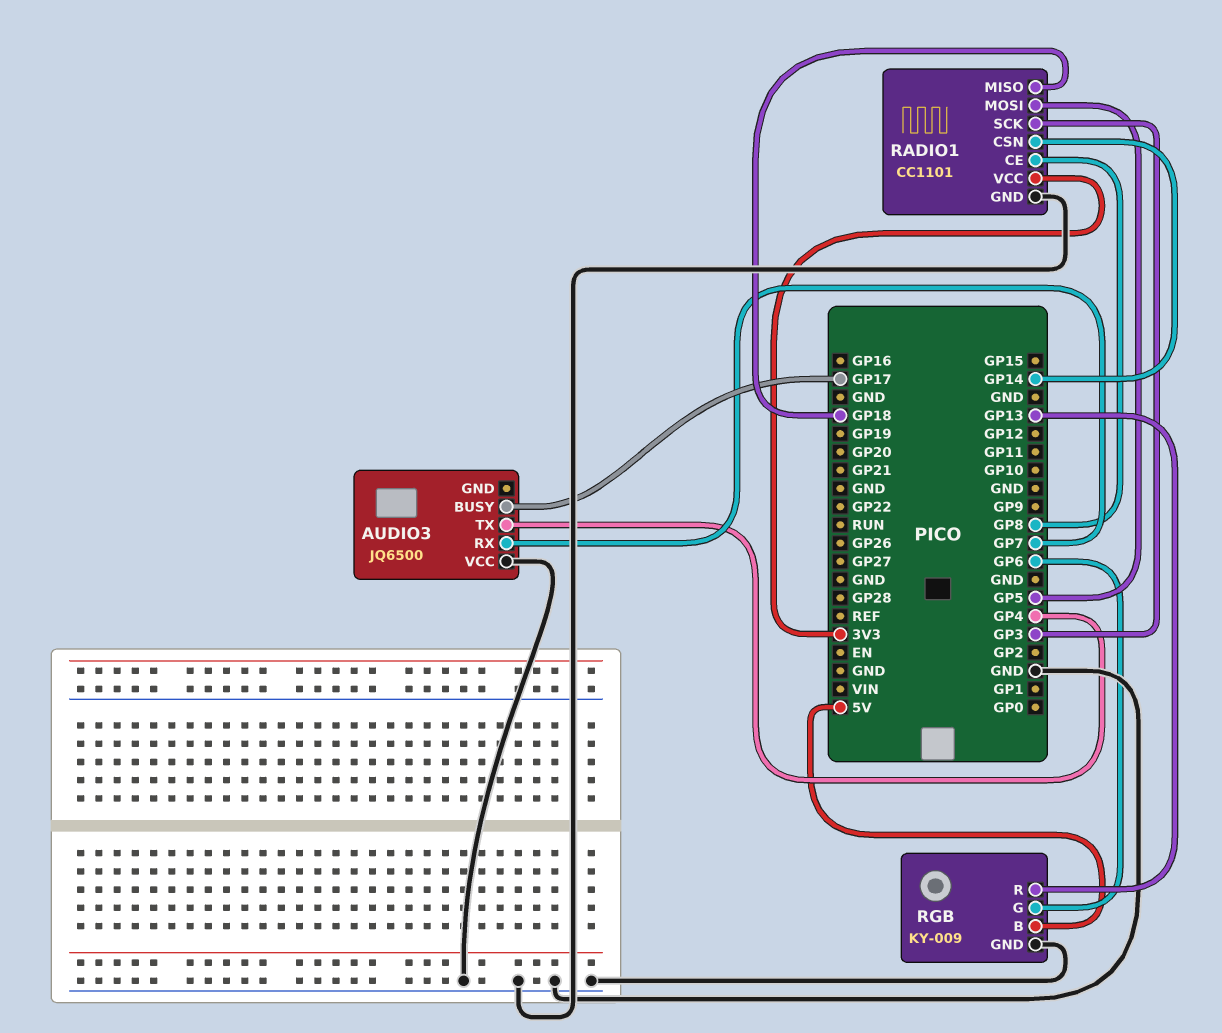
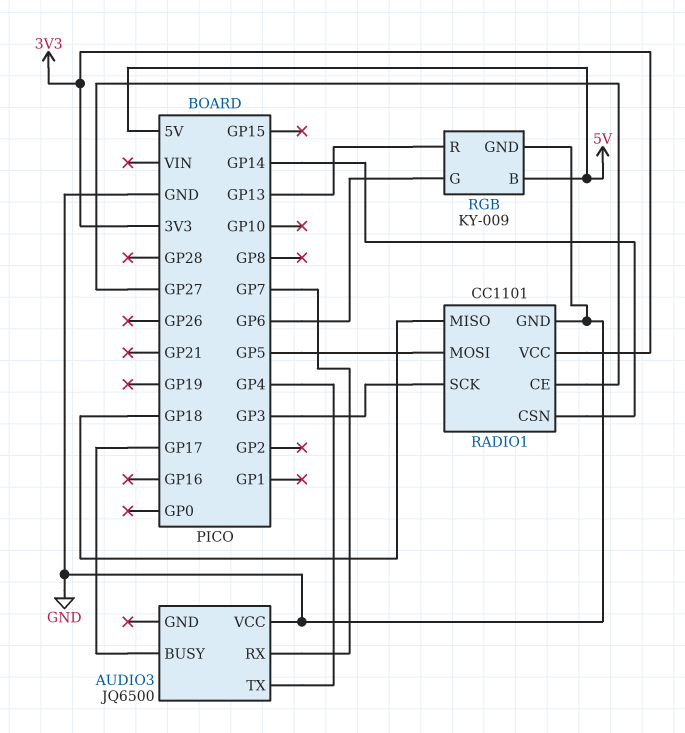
RADIO1 pin CE: GP8 -> GP27

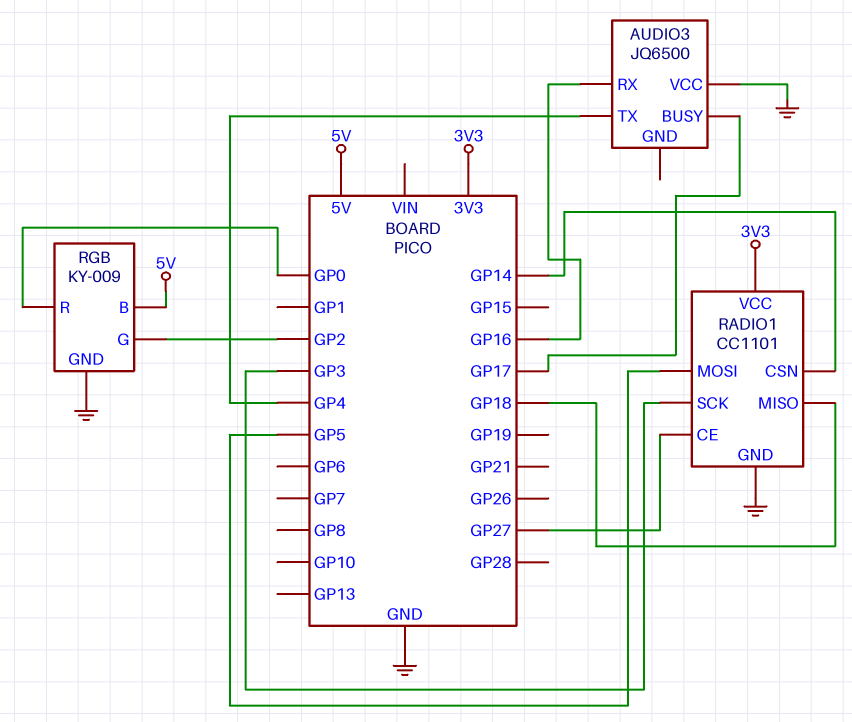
AUDIO3 pin RX: GP7 -> GP16
RGB pin G: GP6 -> GP2
RGB pin R: GP13 -> GP0

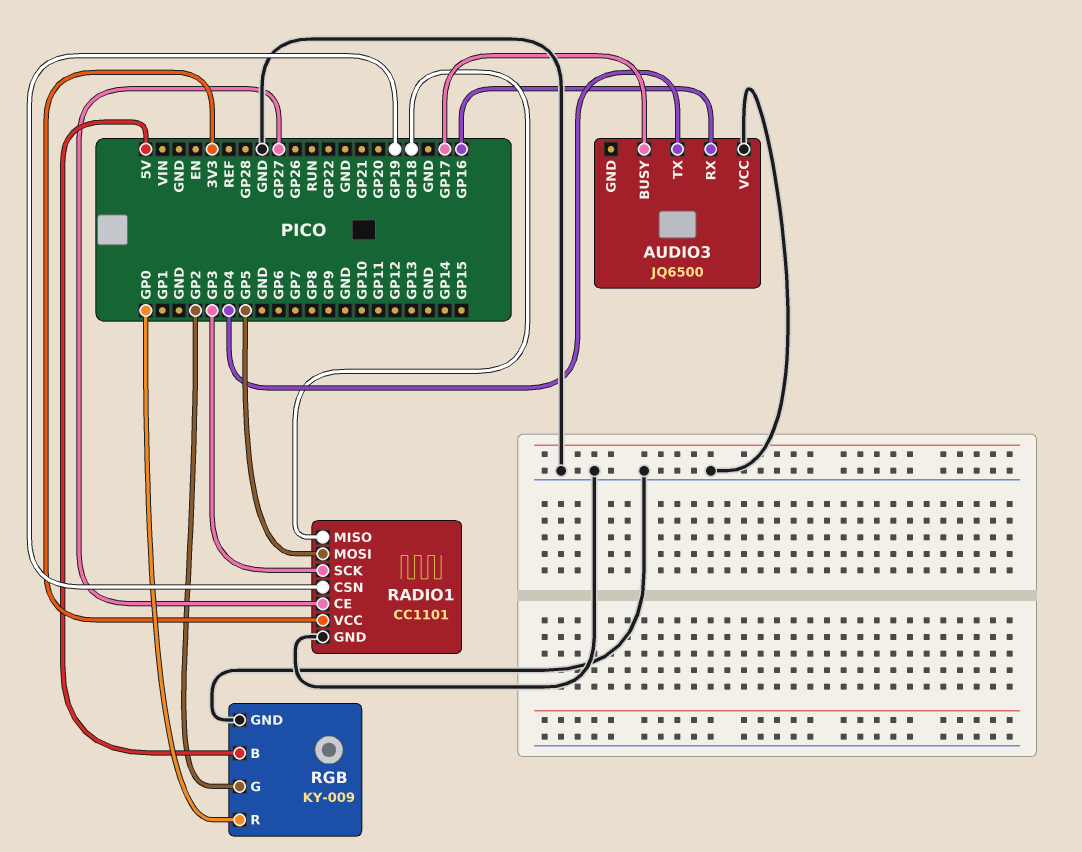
RADIO1 pin CSN: GP14 -> GP19

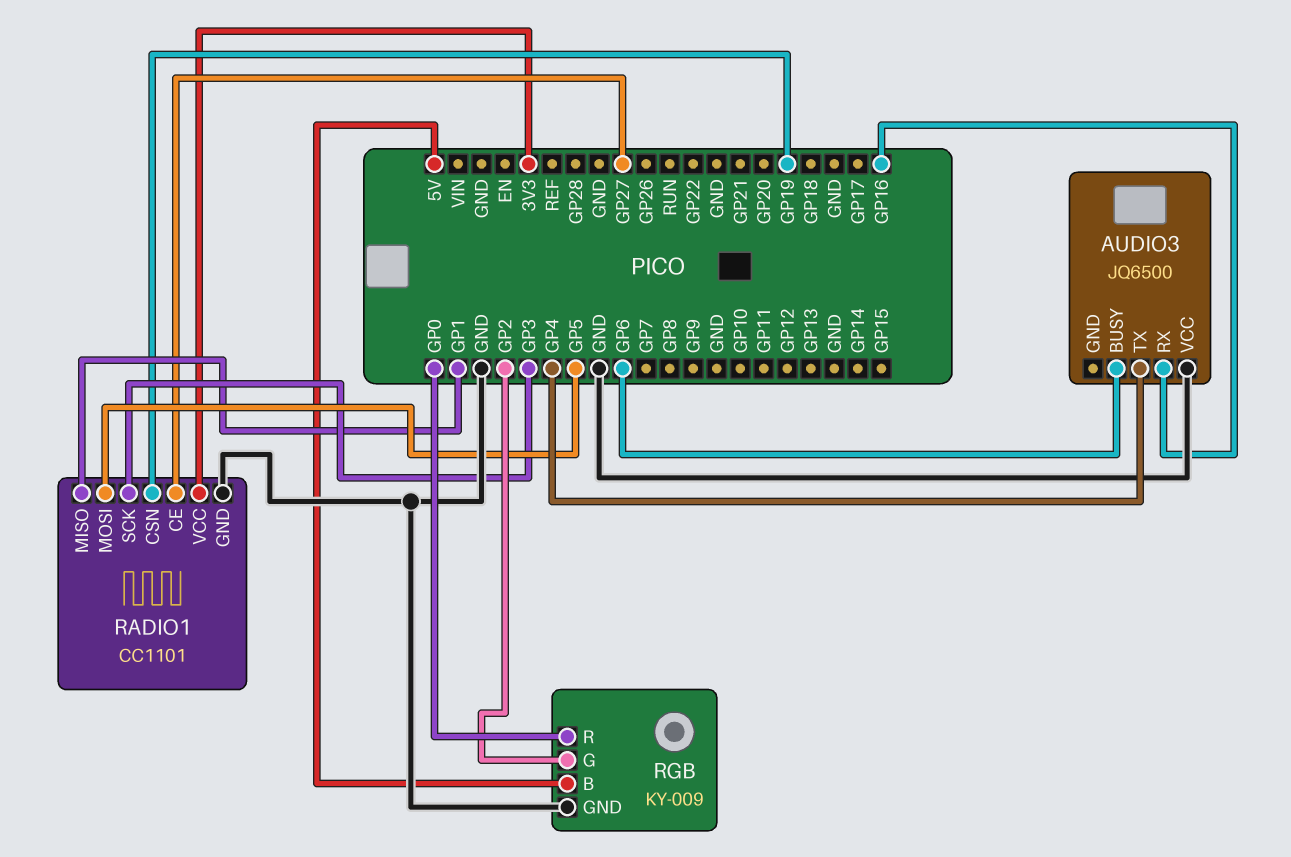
AUDIO3 pin BUSY: GP17 -> GP6
RADIO1 pin MISO: GP18 -> GP1

